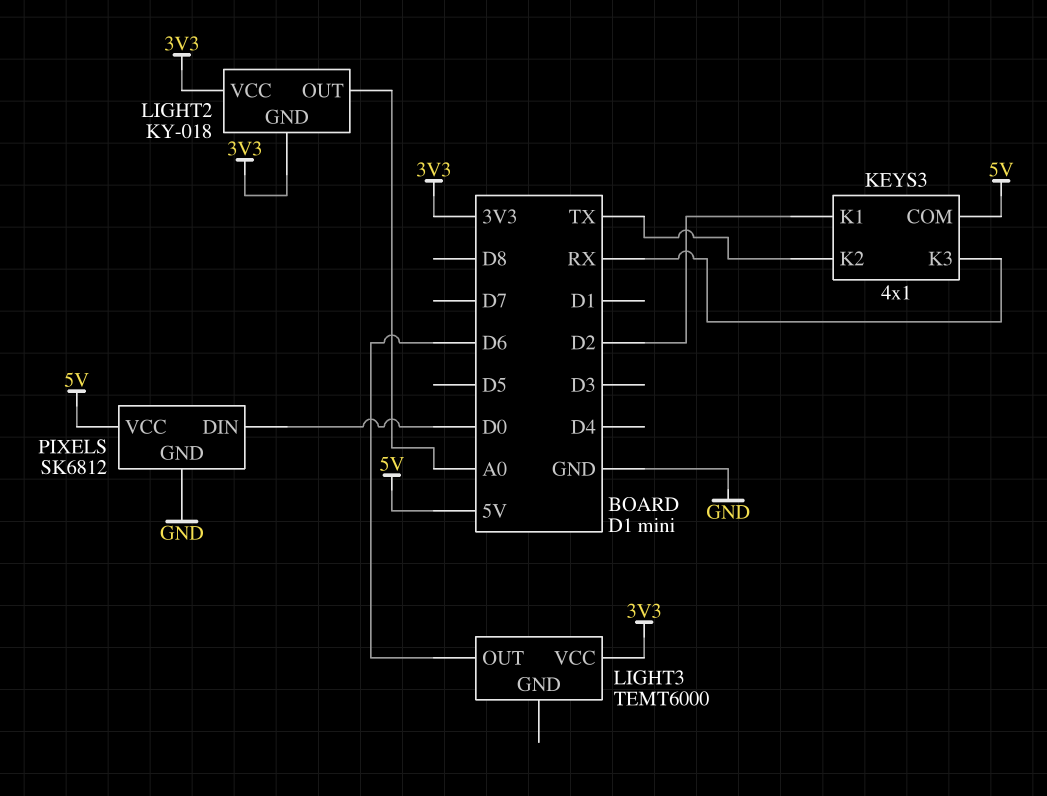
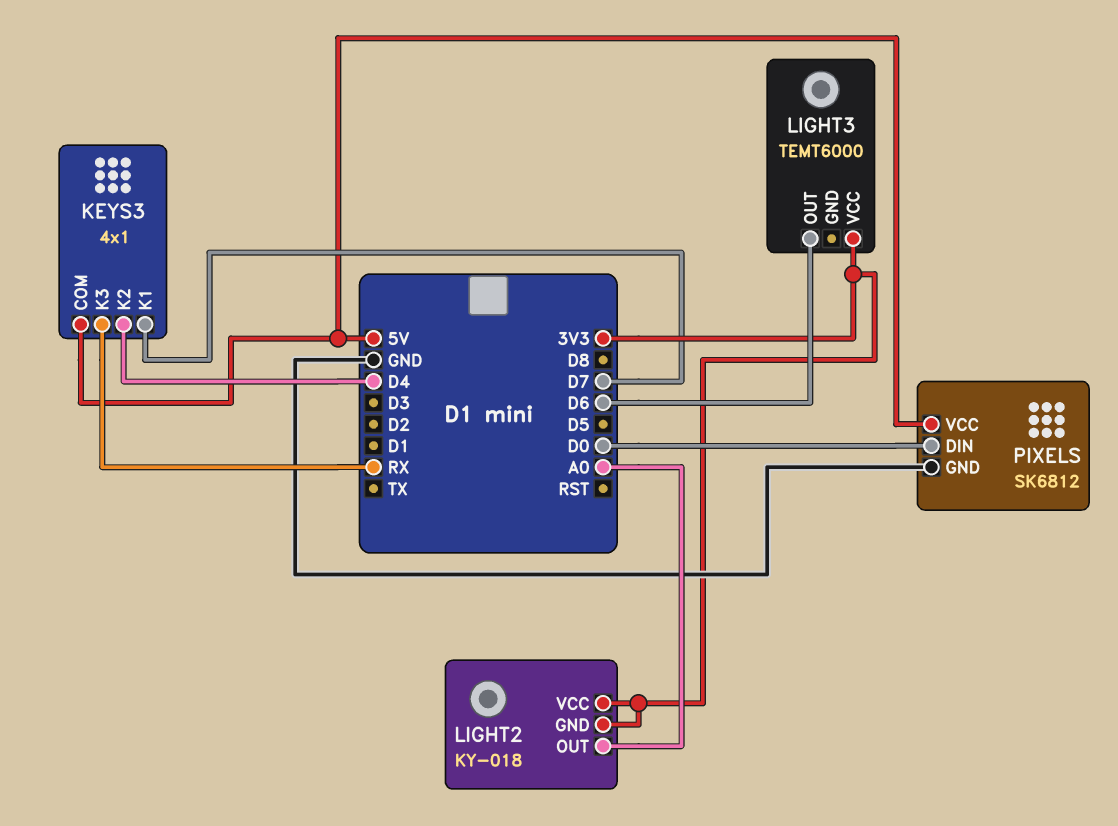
KEYS3 pin K1: D2 -> D7
KEYS3 pin K2: TX -> D4

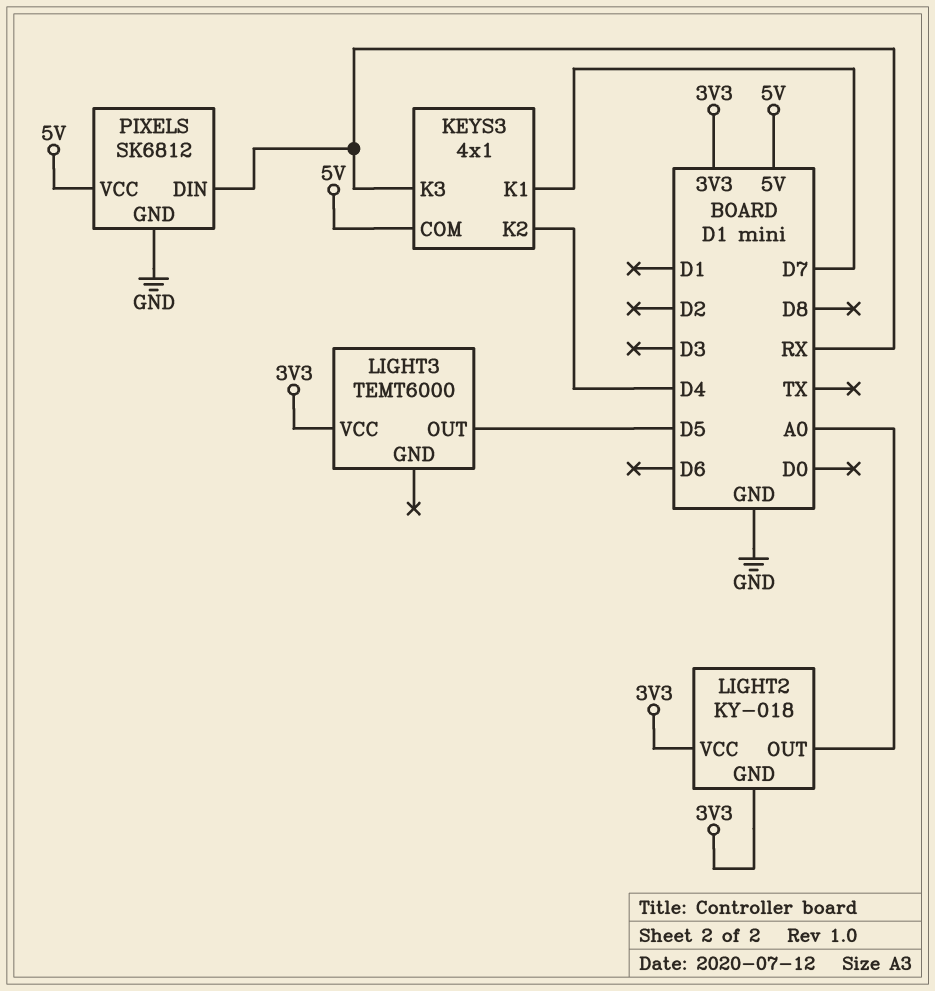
LIGHT3 pin OUT: D6 -> D5
PIXELS pin DIN: D0 -> RX

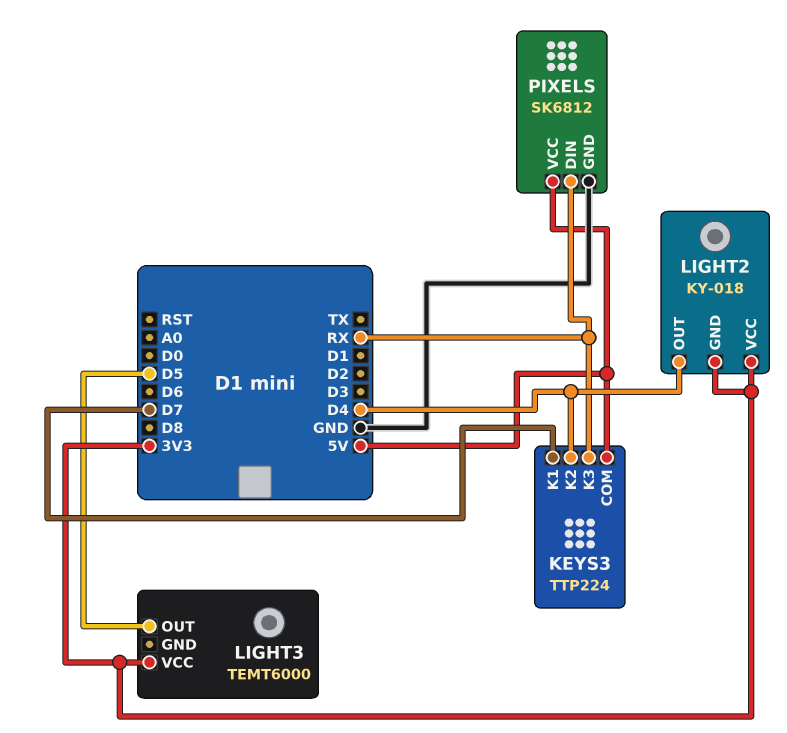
KEYS3: 4x1 -> TTP224
LIGHT2 pin OUT: A0 -> D4

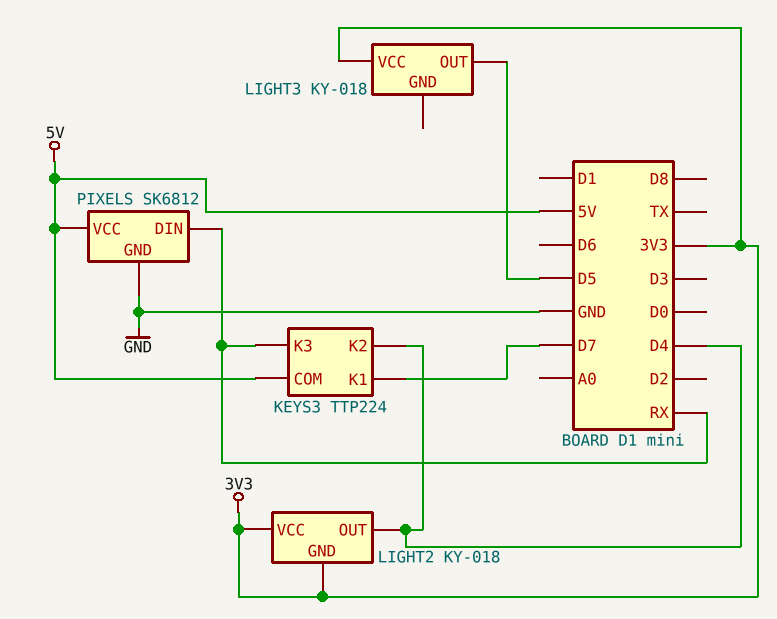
LIGHT3: TEMT6000 -> KY-018

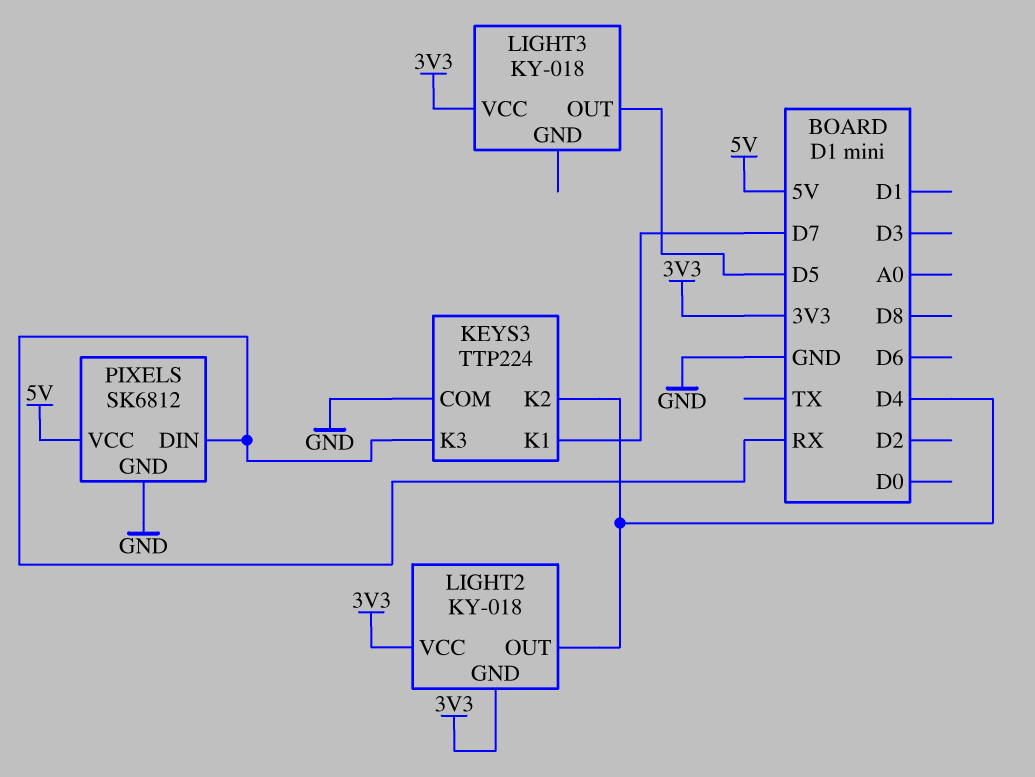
KEYS3 pin COM: 5V -> GND

